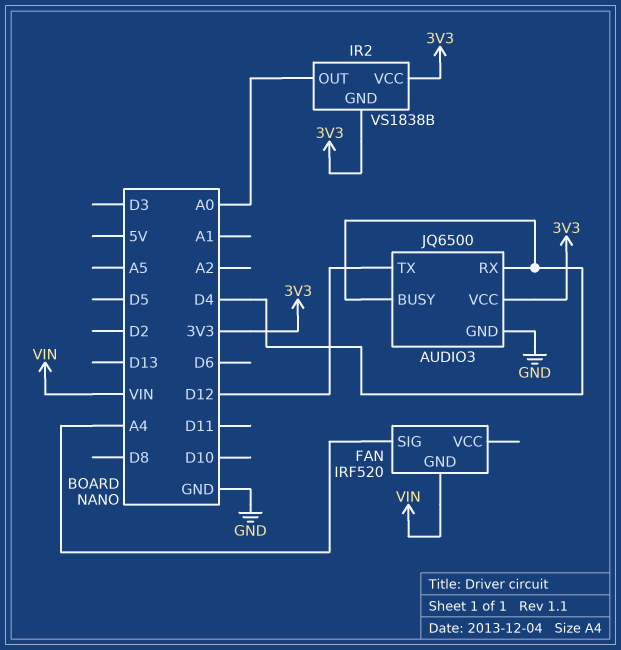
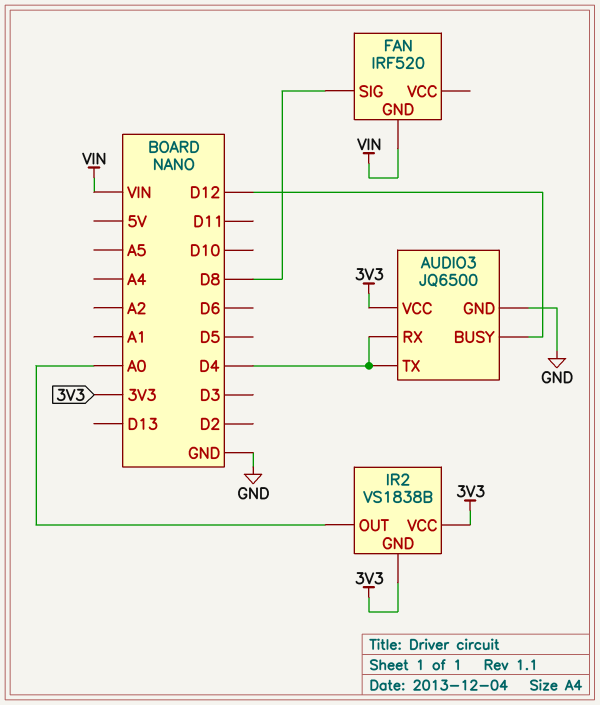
AUDIO3 pin BUSY: D4 -> D12
AUDIO3 pin TX: D12 -> D4
FAN pin SIG: A4 -> D8

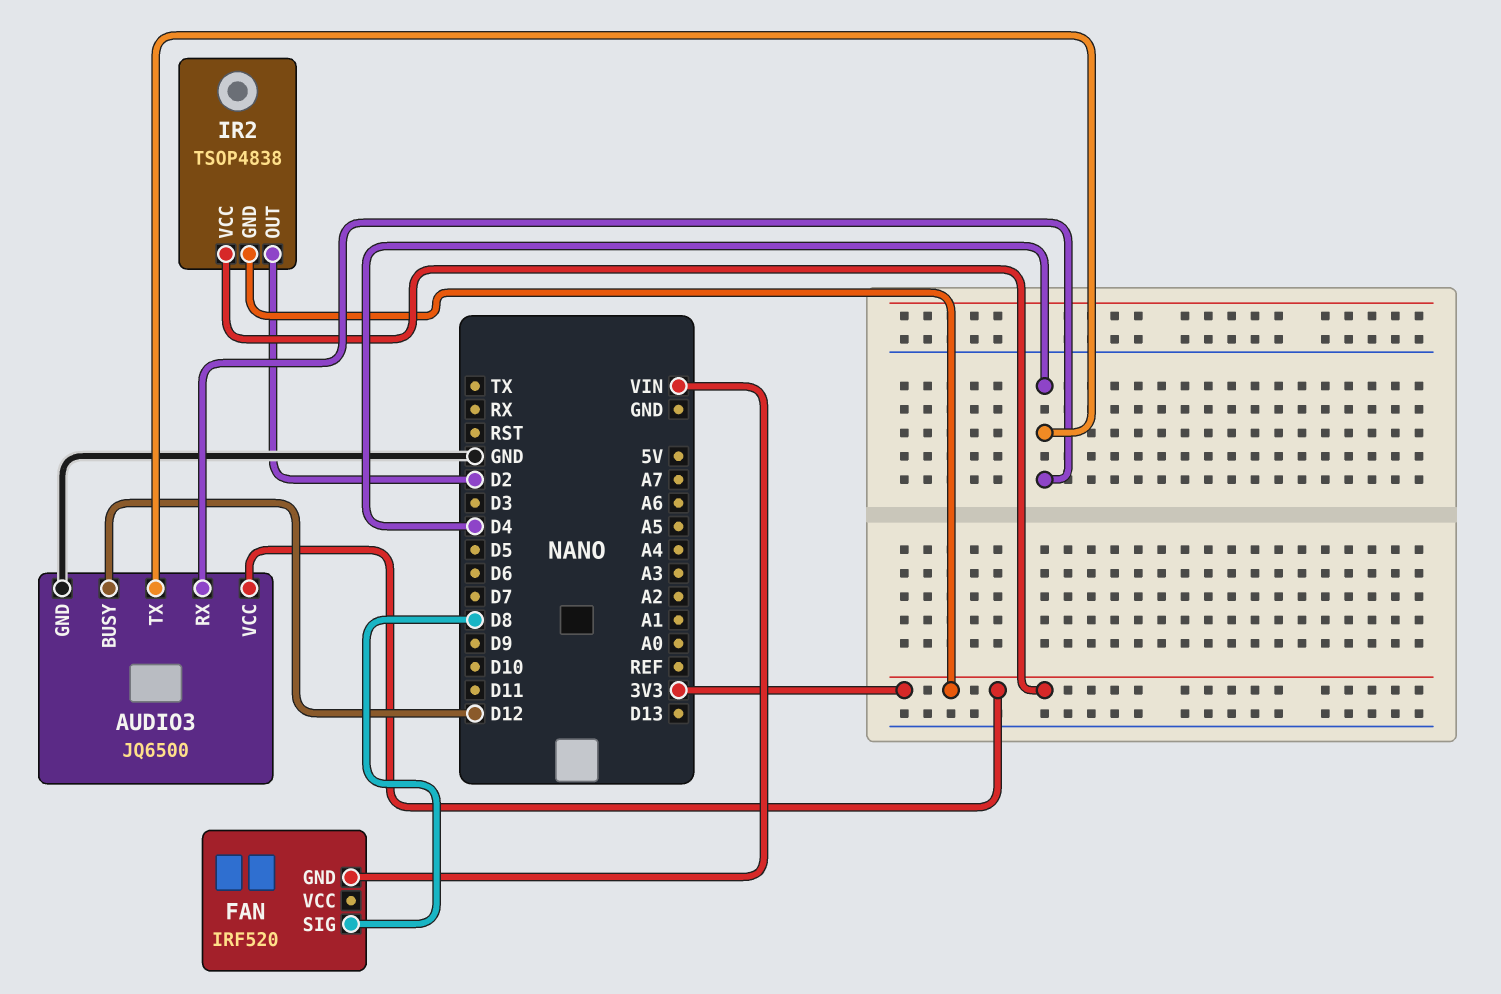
IR2: VS1838B -> TSOP4838
IR2 pin OUT: A0 -> D2

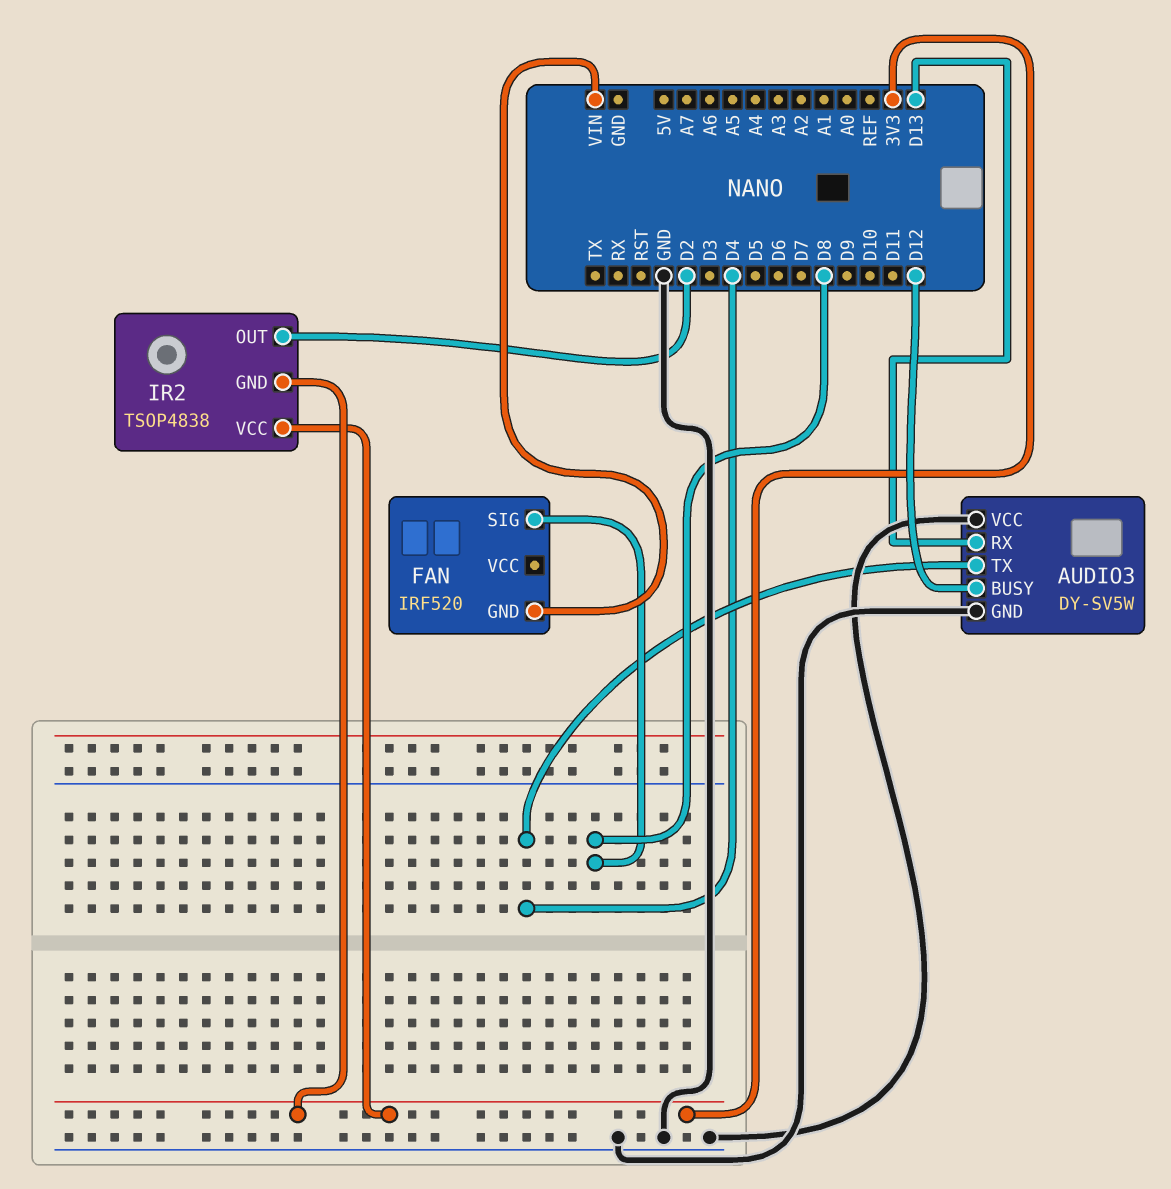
AUDIO3: JQ6500 -> DY-SV5W
AUDIO3 pin RX: D4 -> D13
AUDIO3 pin VCC: 3V3 -> GND

